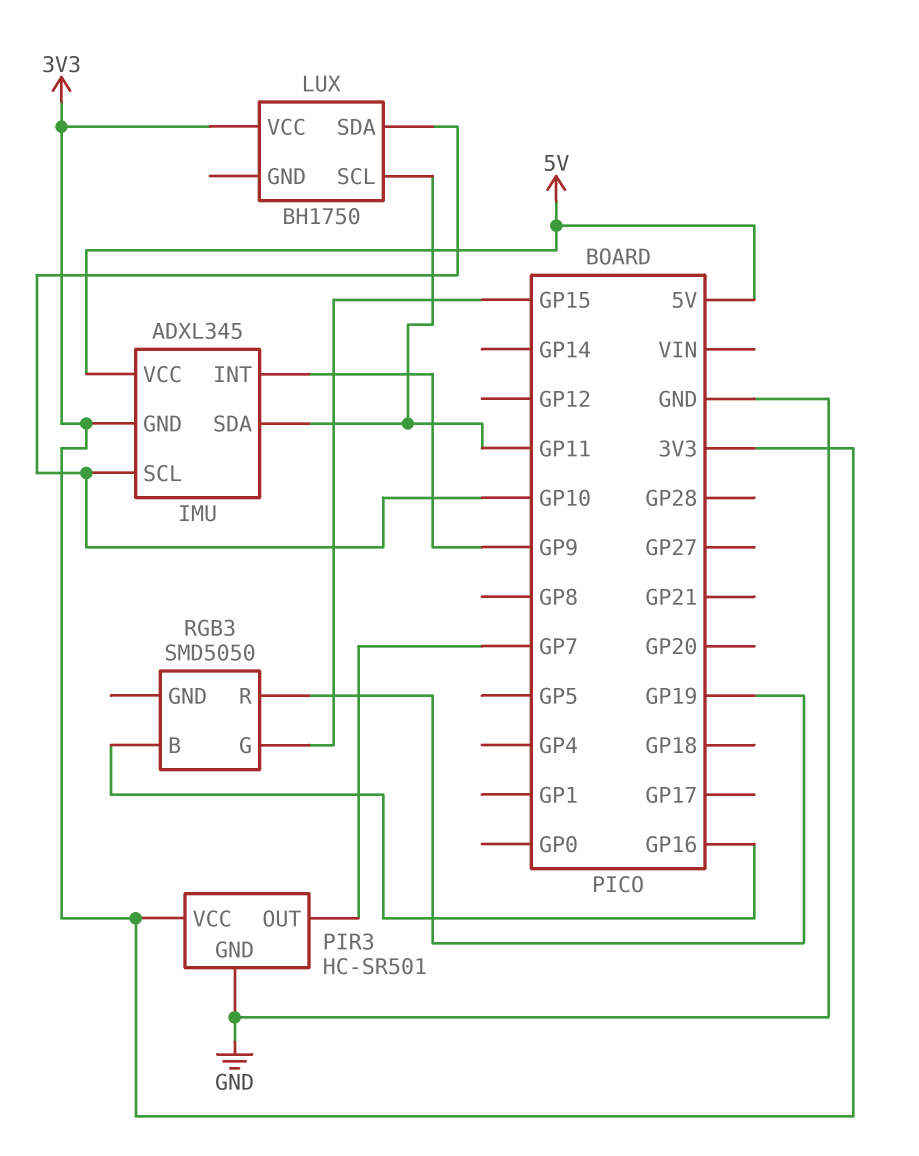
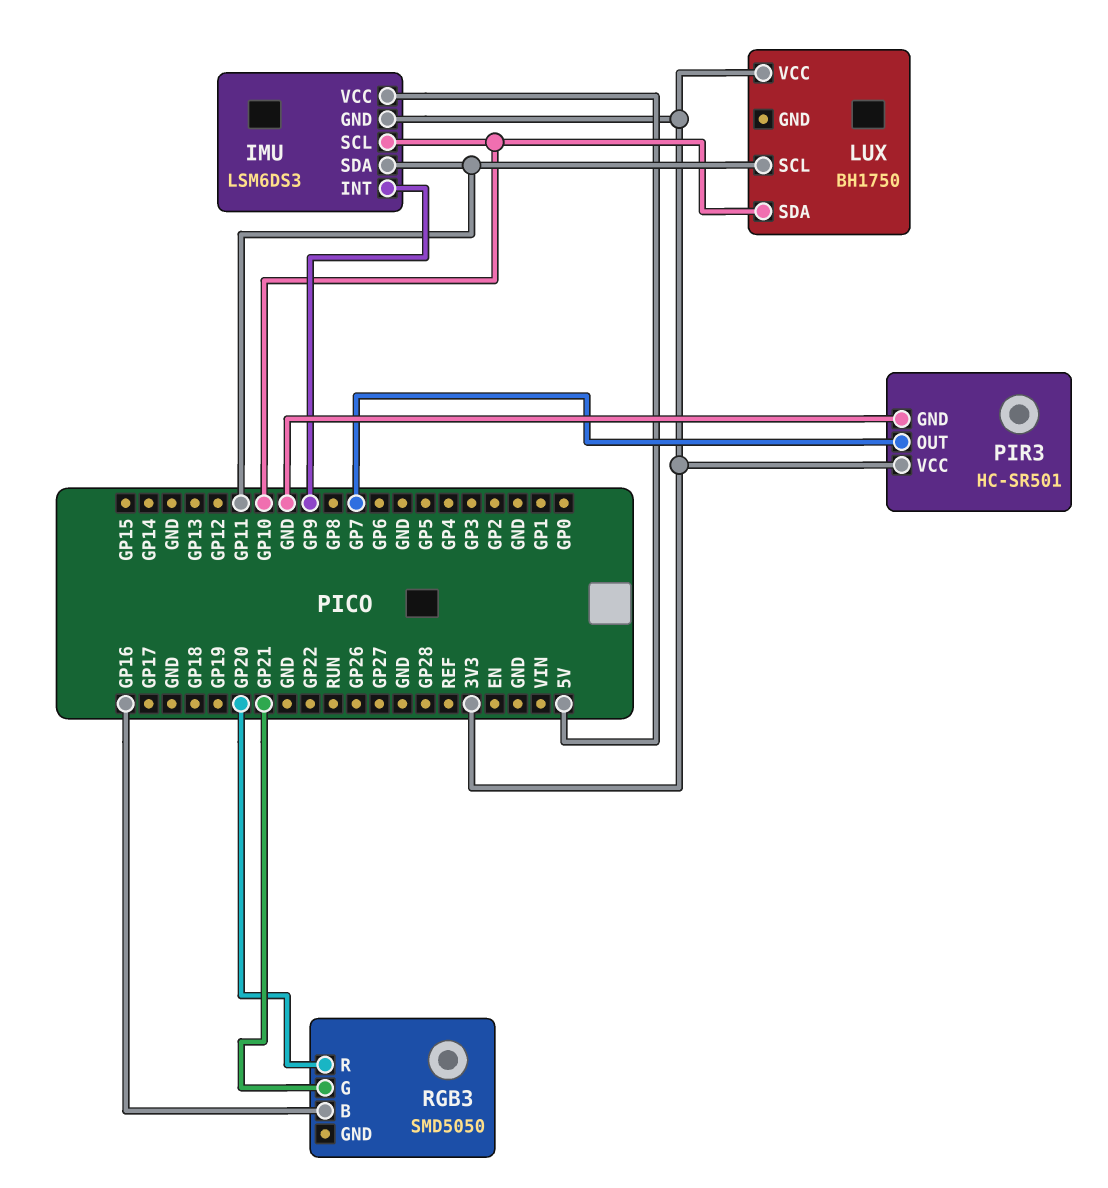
IMU: ADXL345 -> LSM6DS3
RGB3 pin G: GP15 -> GP21
RGB3 pin R: GP19 -> GP20

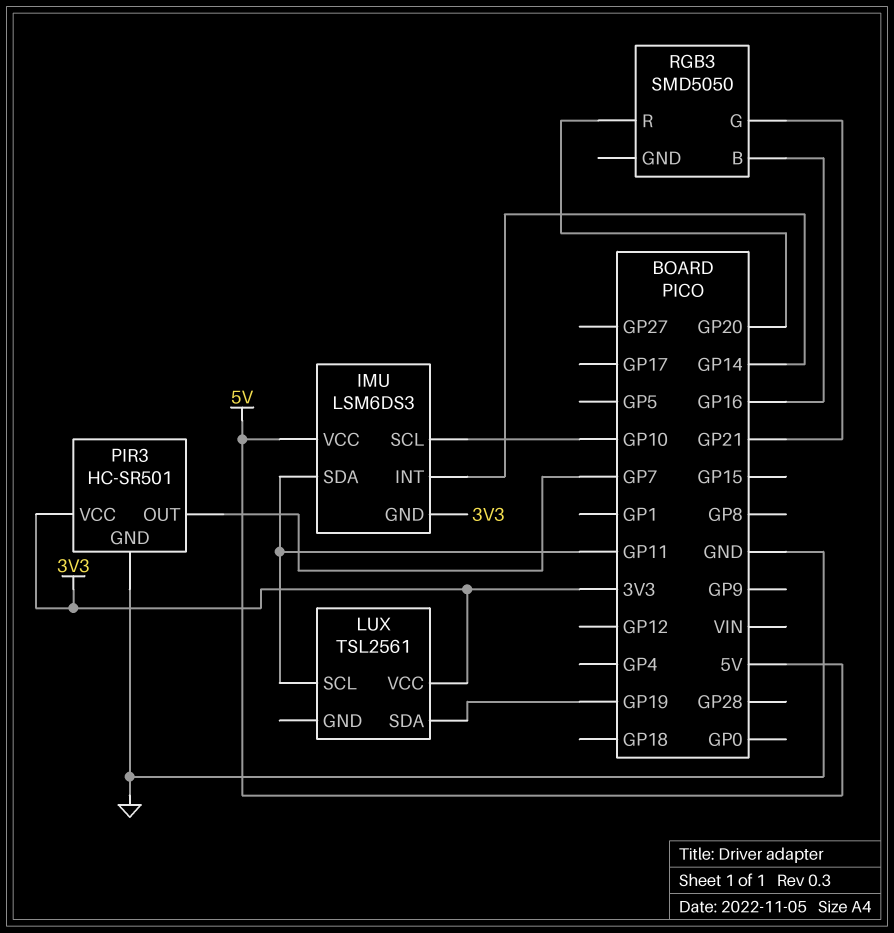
IMU pin INT: GP9 -> GP14
LUX: BH1750 -> TSL2561
LUX pin SDA: GP10 -> GP19

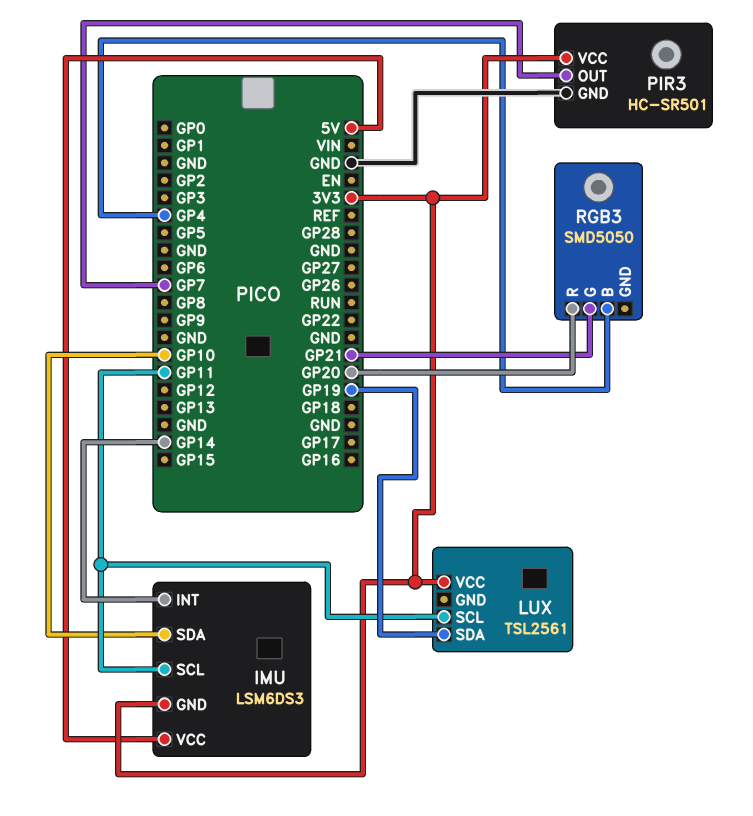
IMU pin SCL: GP10 -> GP11
IMU pin SDA: GP11 -> GP10
RGB3 pin B: GP16 -> GP4

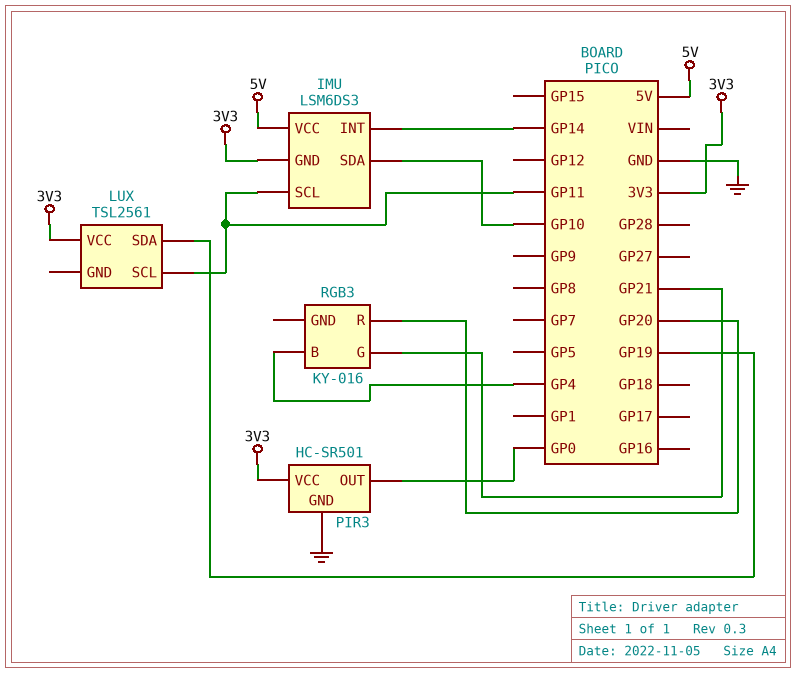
PIR3 pin OUT: GP7 -> GP0
RGB3: SMD5050 -> KY-016

